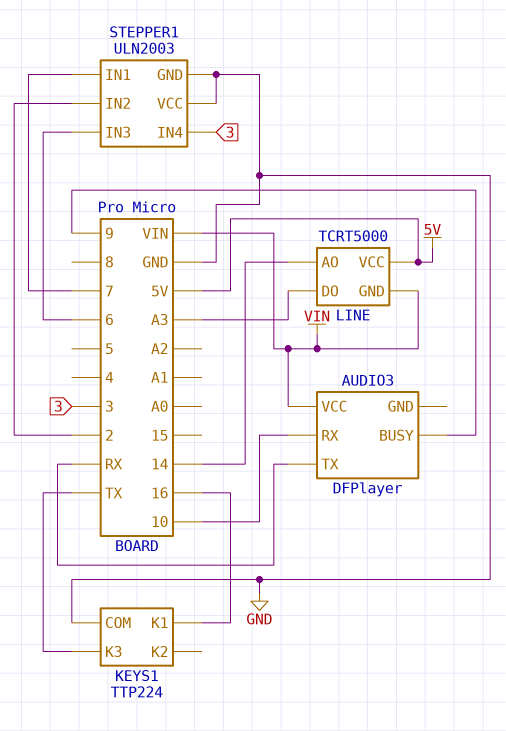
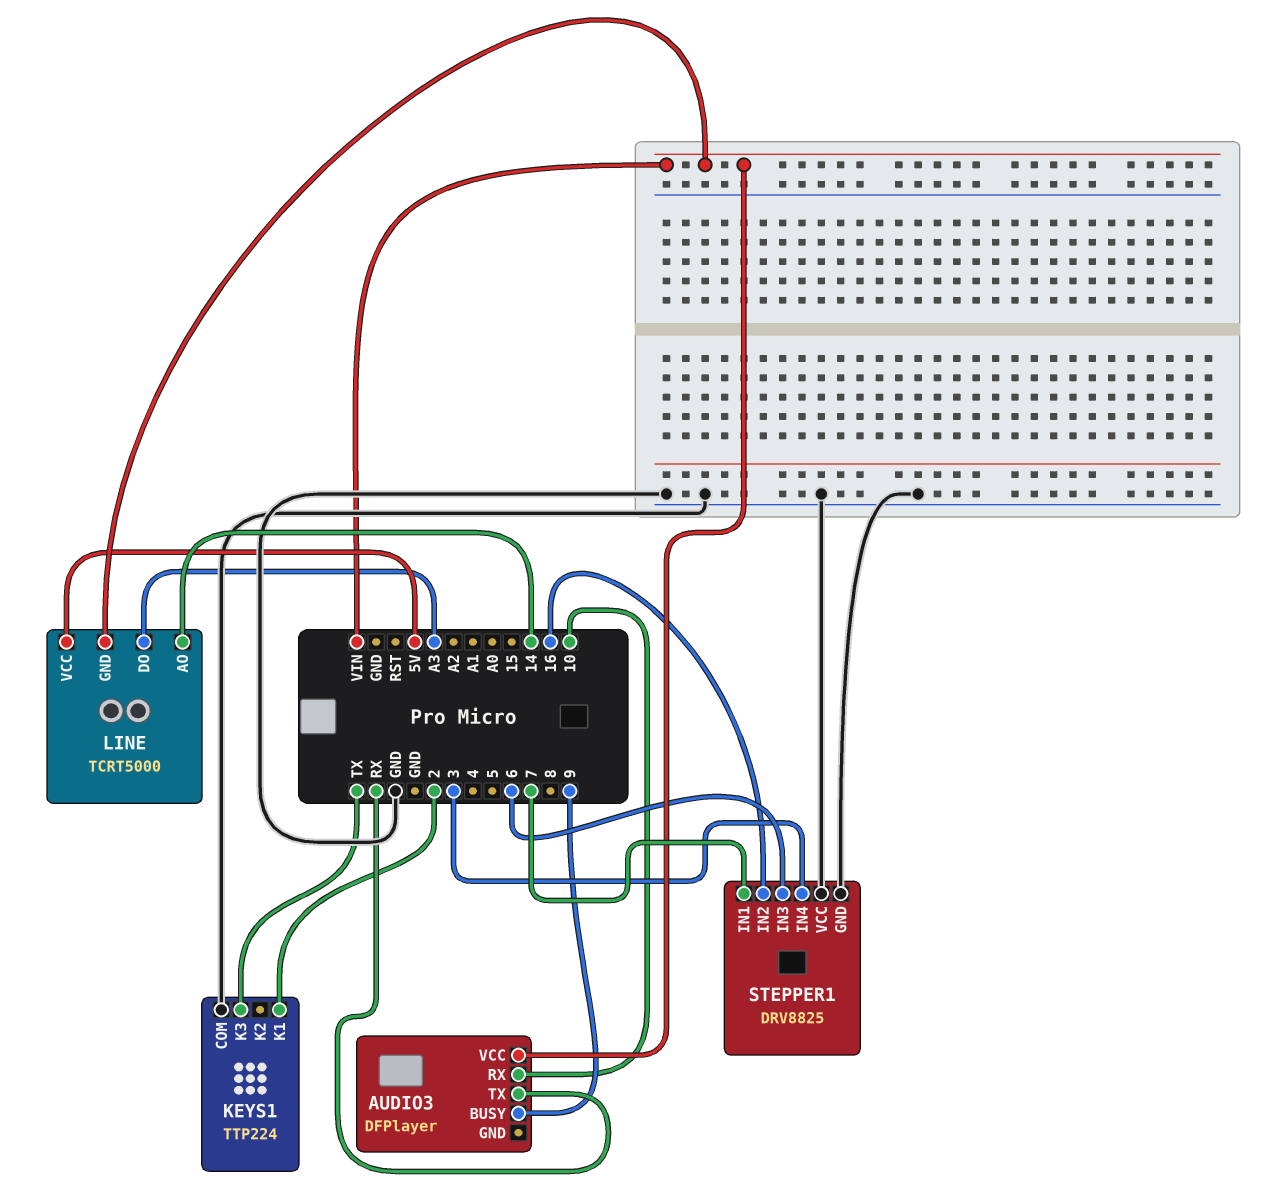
KEYS1 pin K1: 16 -> 2
STEPPER1: ULN2003 -> DRV8825
STEPPER1 pin IN2: 2 -> 16

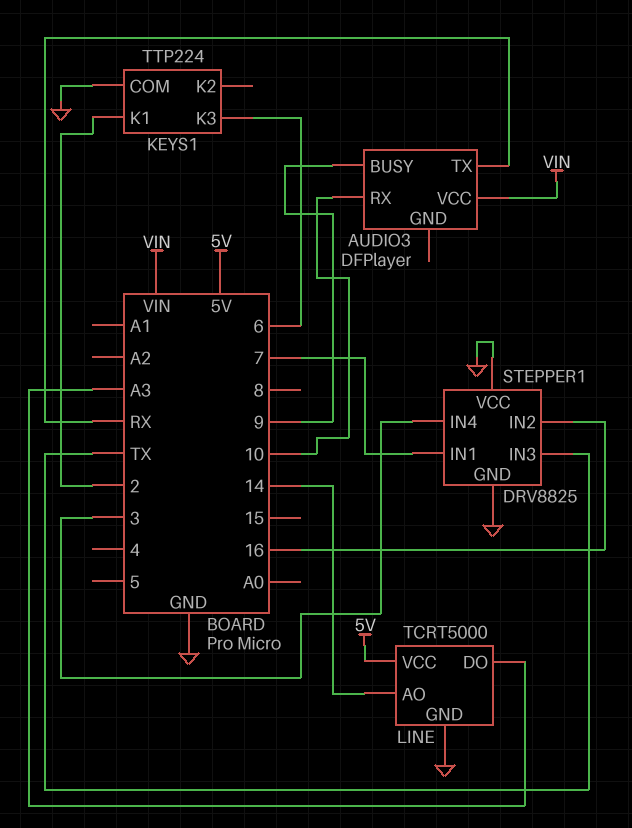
KEYS1 pin K3: TX -> 6
LINE pin GND: VIN -> GND
STEPPER1 pin IN3: 6 -> TX

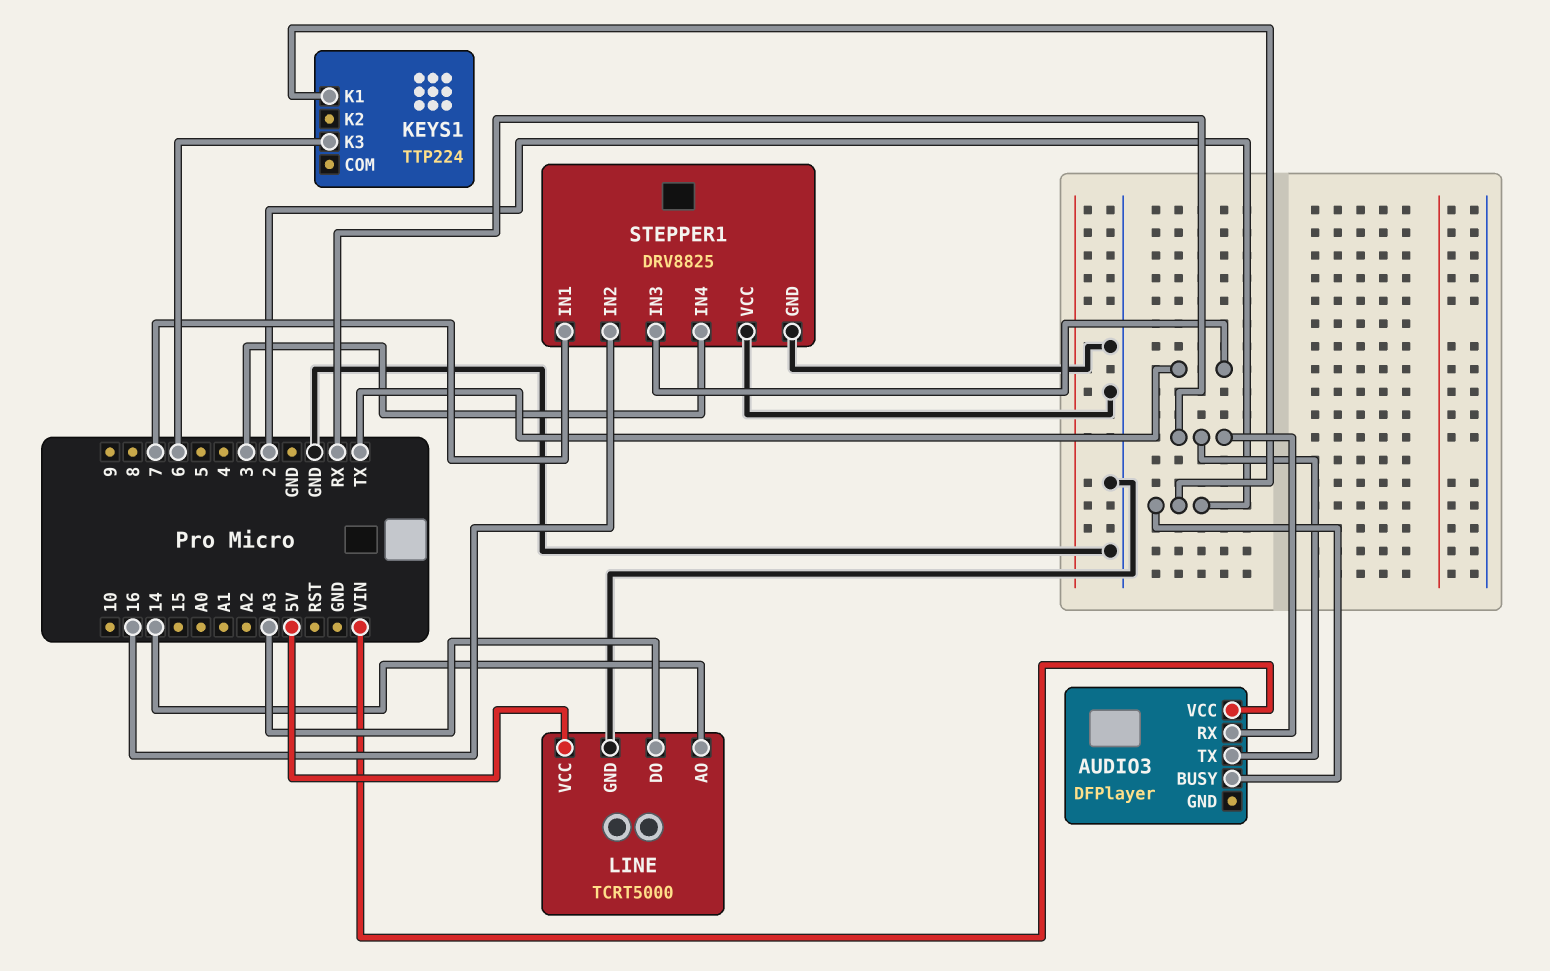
AUDIO3 pin BUSY: 9 -> 2
AUDIO3 pin RX: 10 -> RX
KEYS1 pin COM: GND -> none

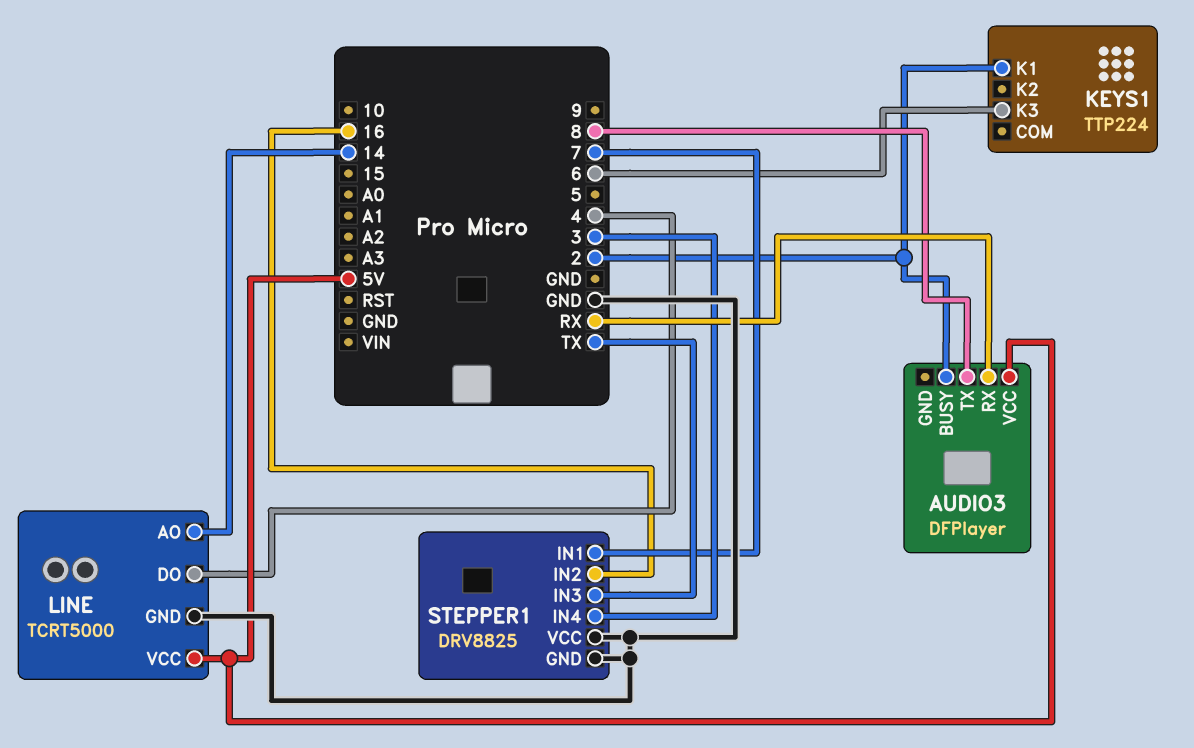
AUDIO3 pin TX: RX -> 8
AUDIO3 pin VCC: VIN -> 5V
LINE pin DO: A3 -> 4

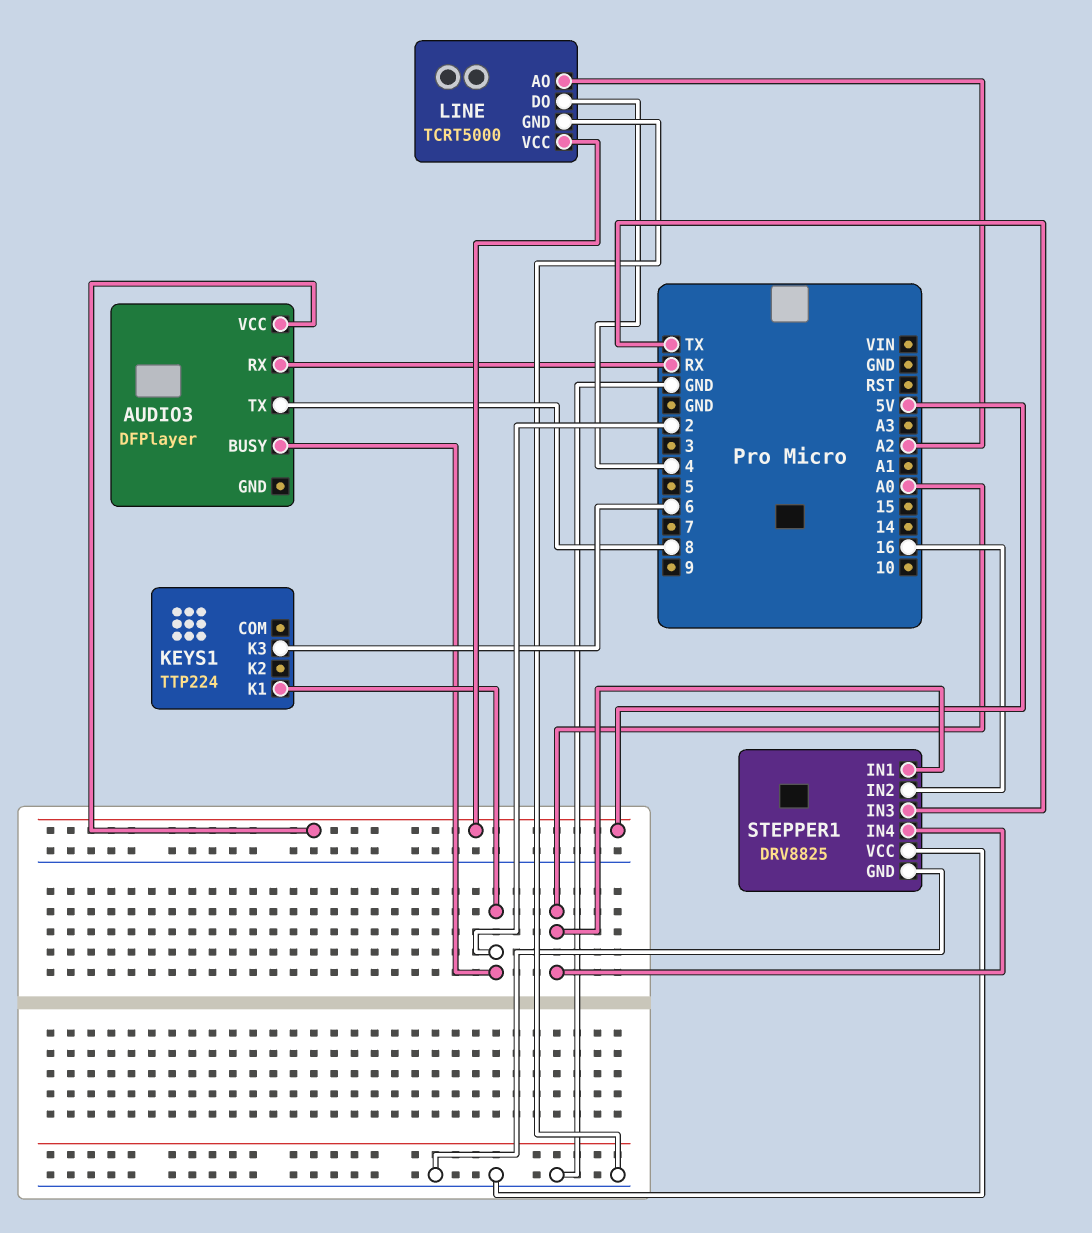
LINE pin AO: 14 -> A2
STEPPER1 pin IN1: 7 -> A0
STEPPER1 pin IN4: 3 -> A0

